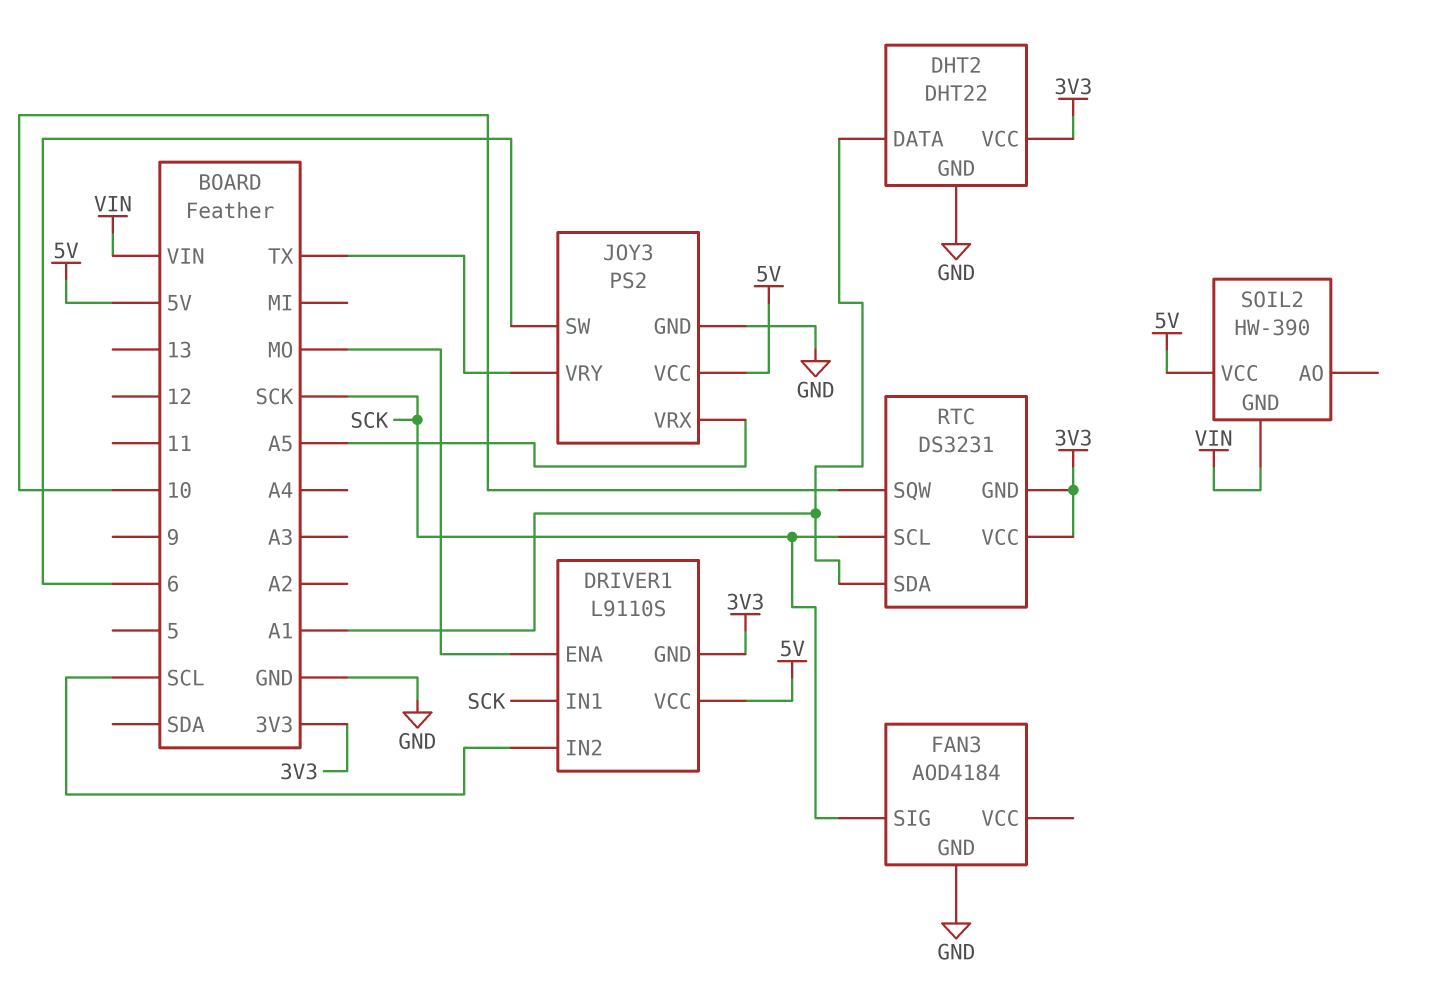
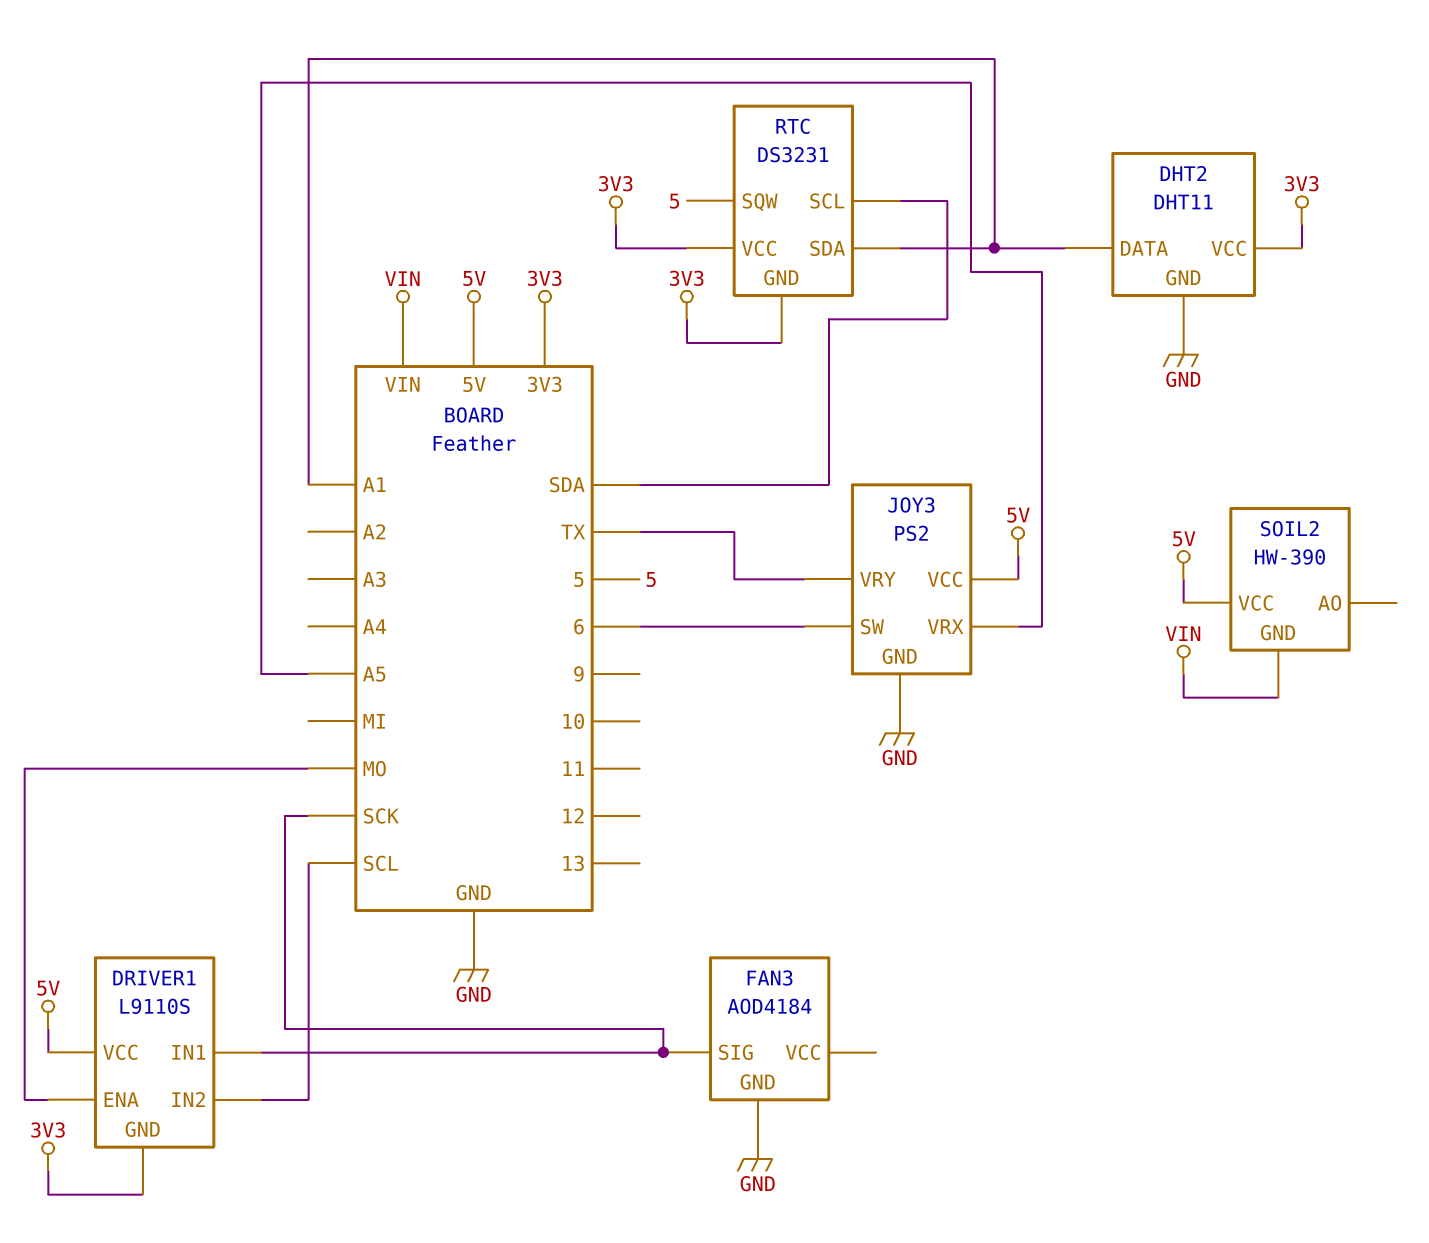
DHT2: DHT22 -> DHT11
RTC pin SCL: SCK -> SDA
RTC pin SQW: 10 -> 5

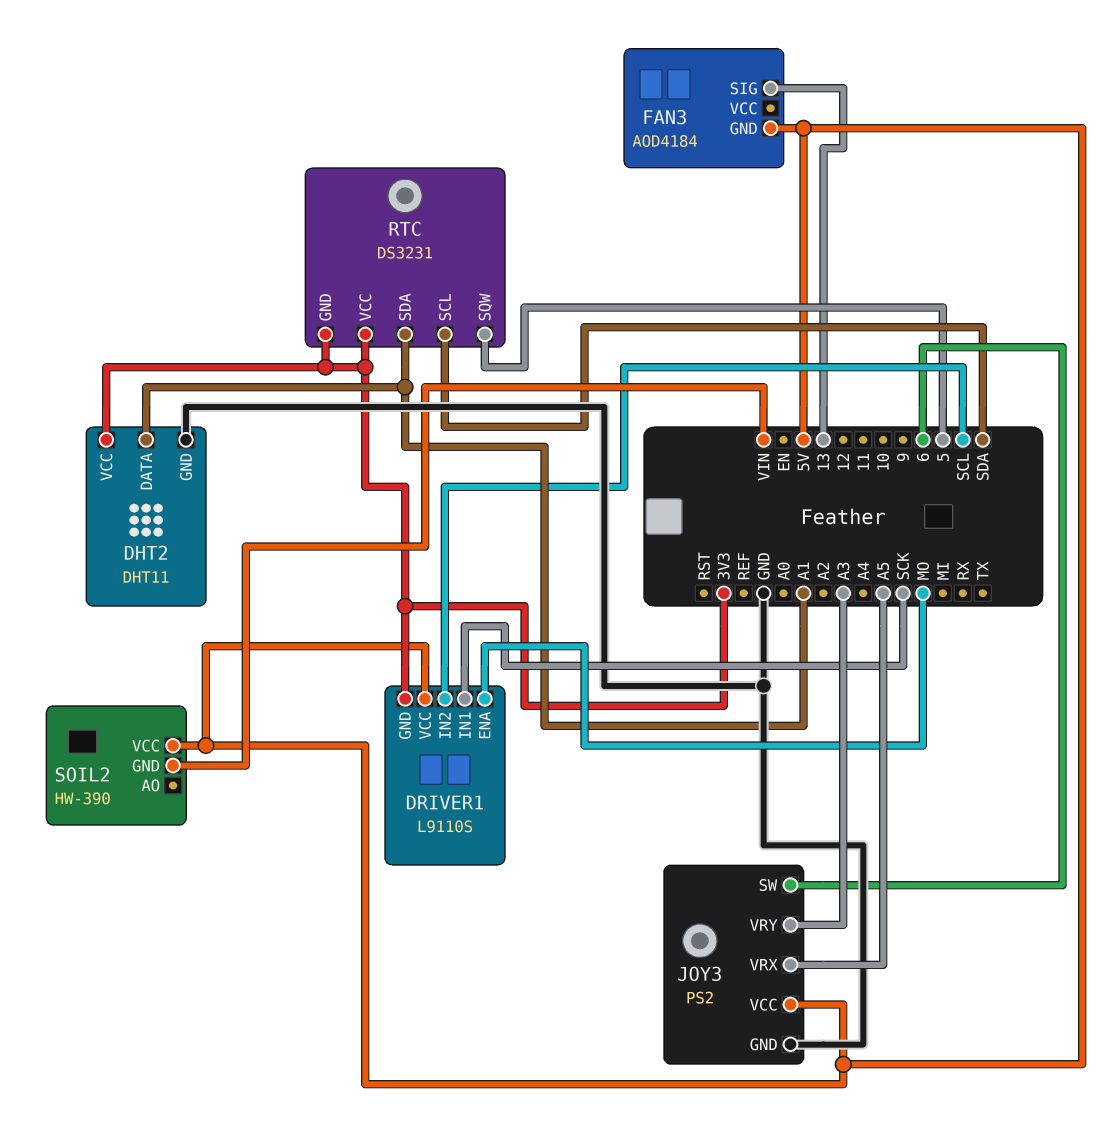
FAN3 pin GND: GND -> 5V
FAN3 pin SIG: SCK -> 13
JOY3 pin VRY: TX -> A3

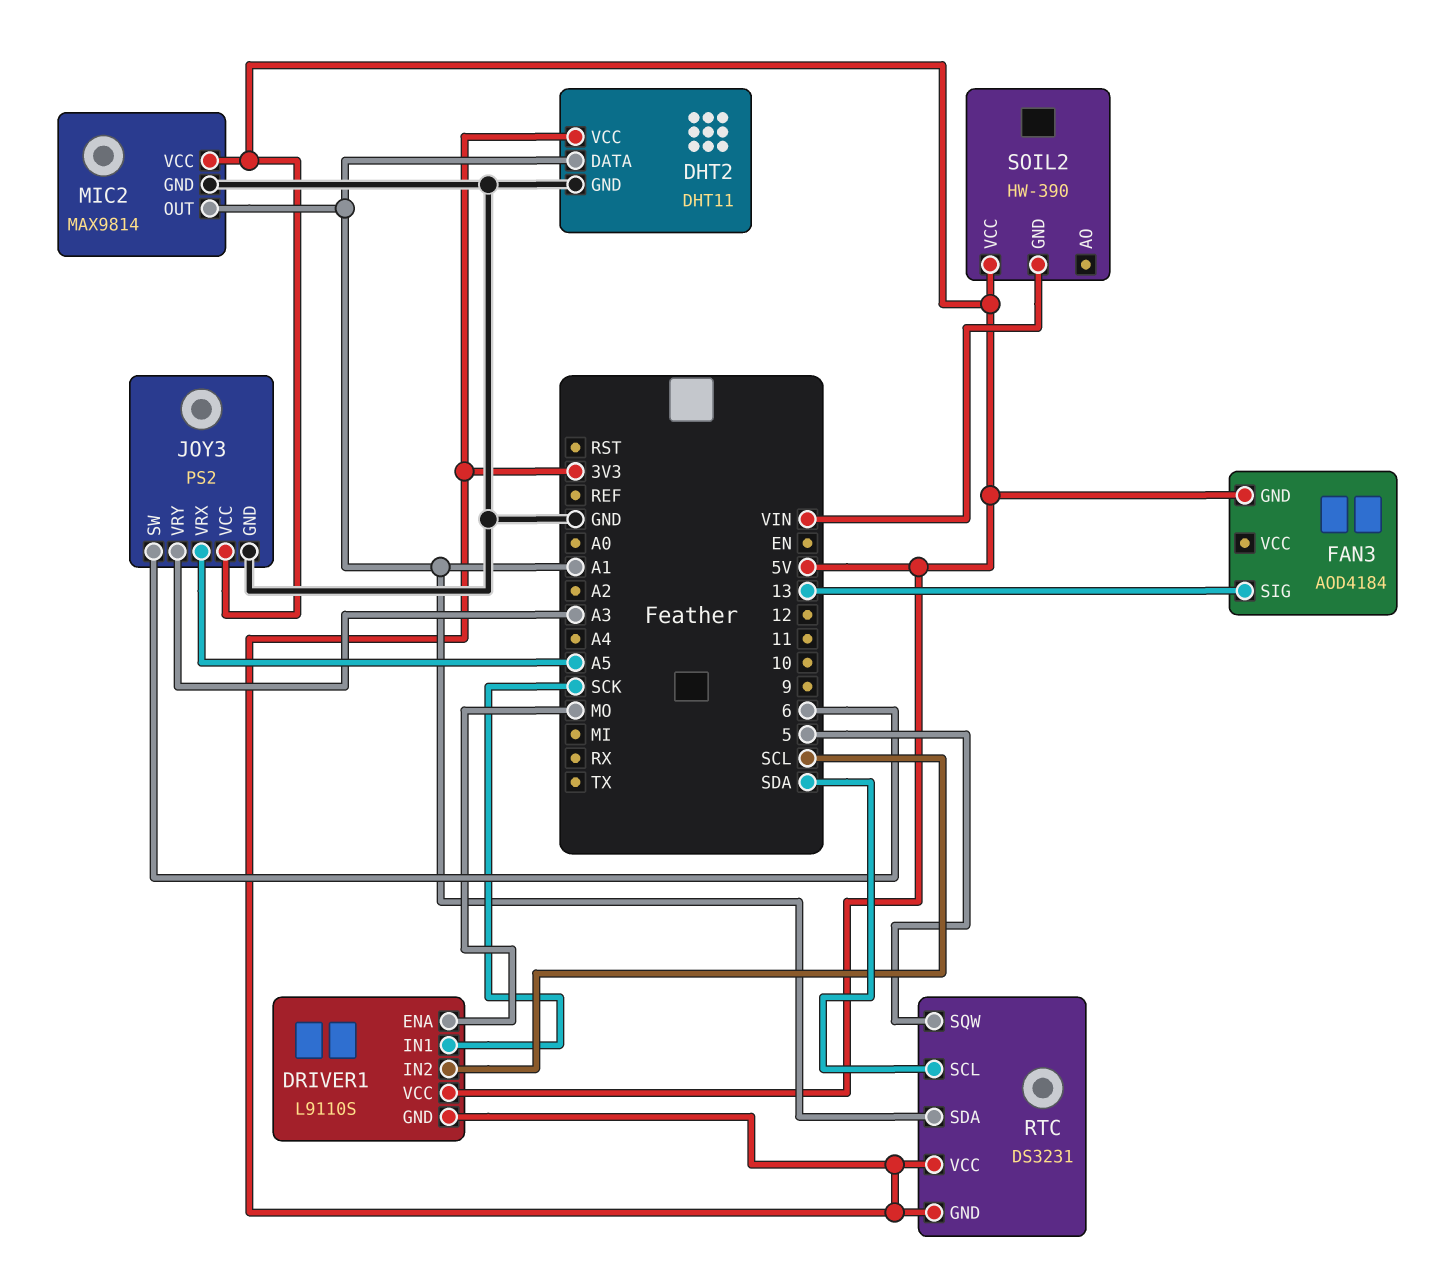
MIC2: none -> MAX9814
MIC2 pin GND: none -> GND
MIC2 pin OUT: none -> A1
MIC2 pin VCC: none -> 5V

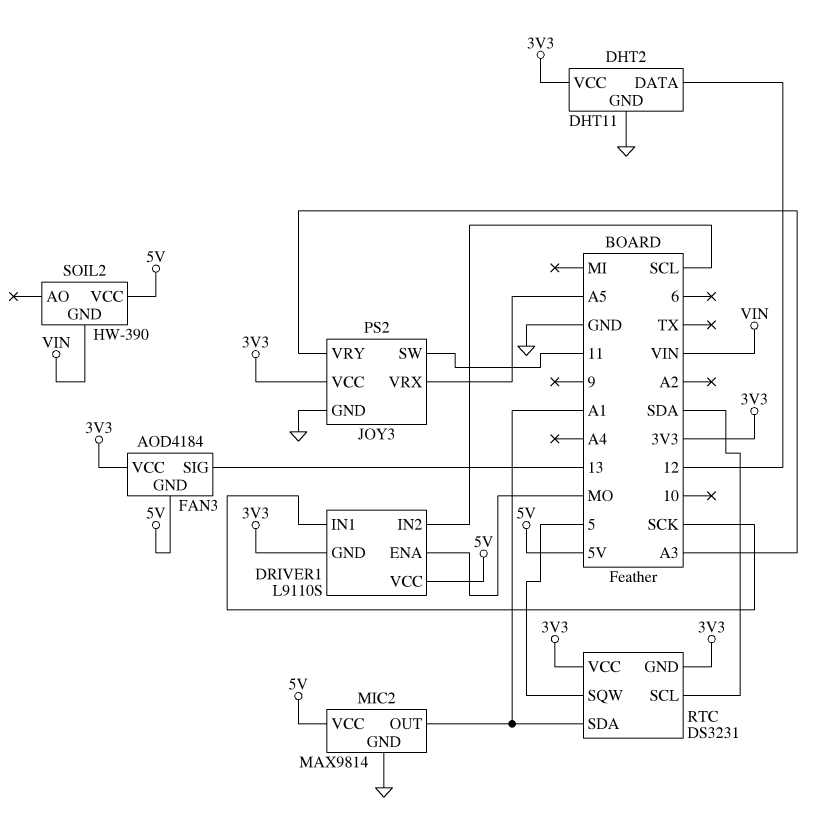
DHT2 pin DATA: A1 -> 12
FAN3 pin VCC: none -> 3V3
JOY3 pin SW: 6 -> 11
JOY3 pin VCC: 5V -> 3V3

